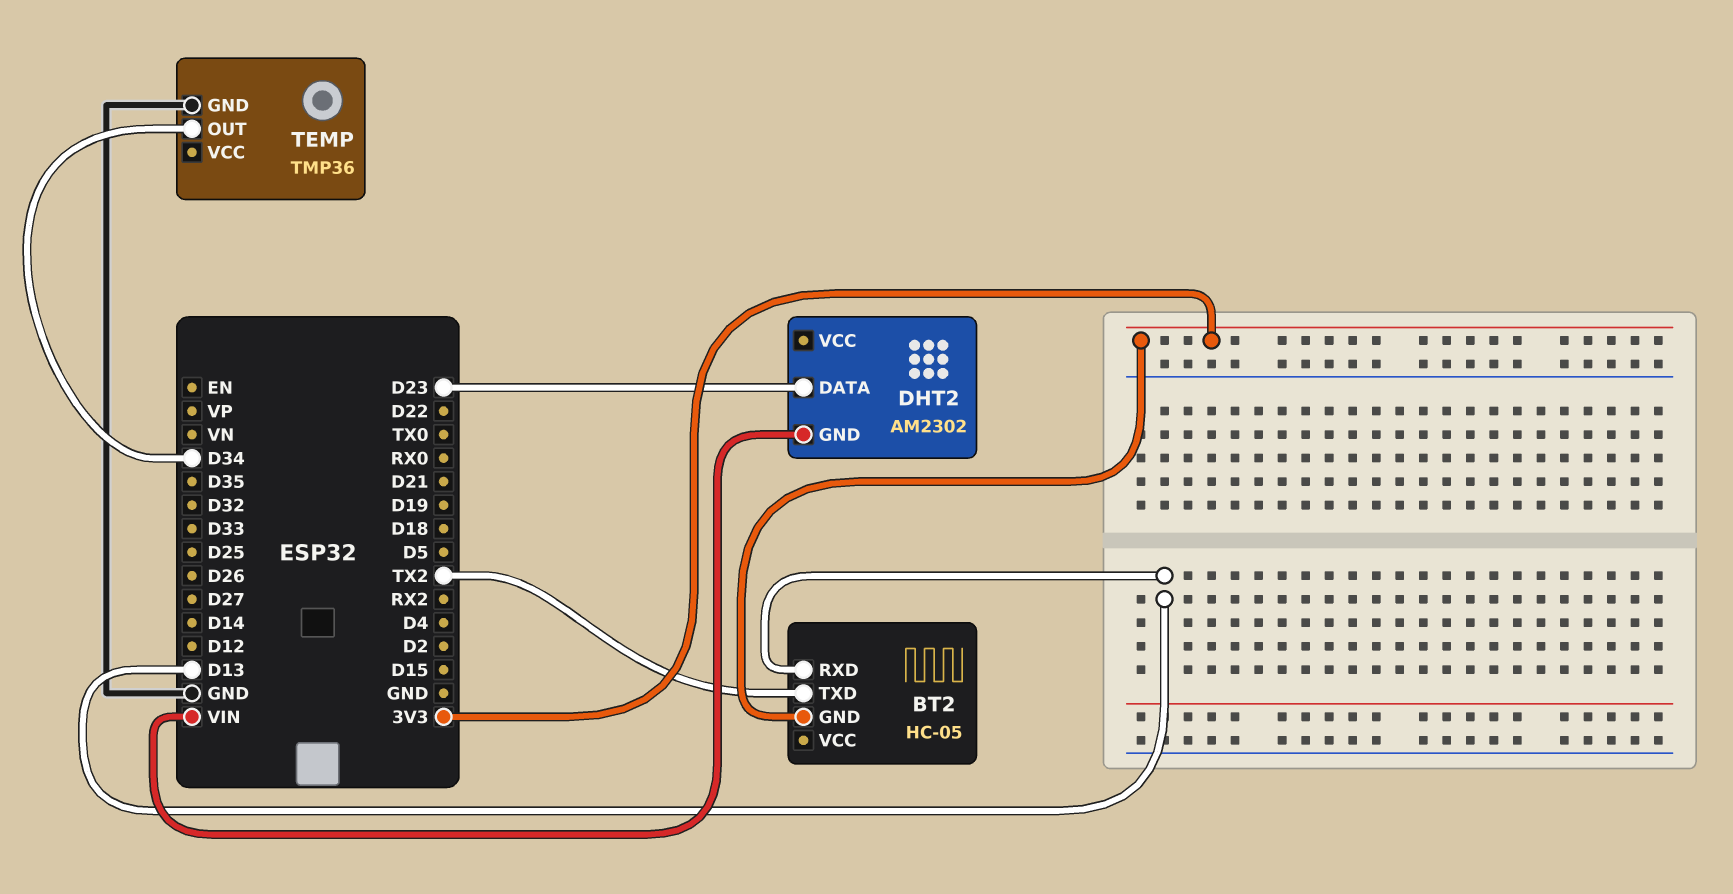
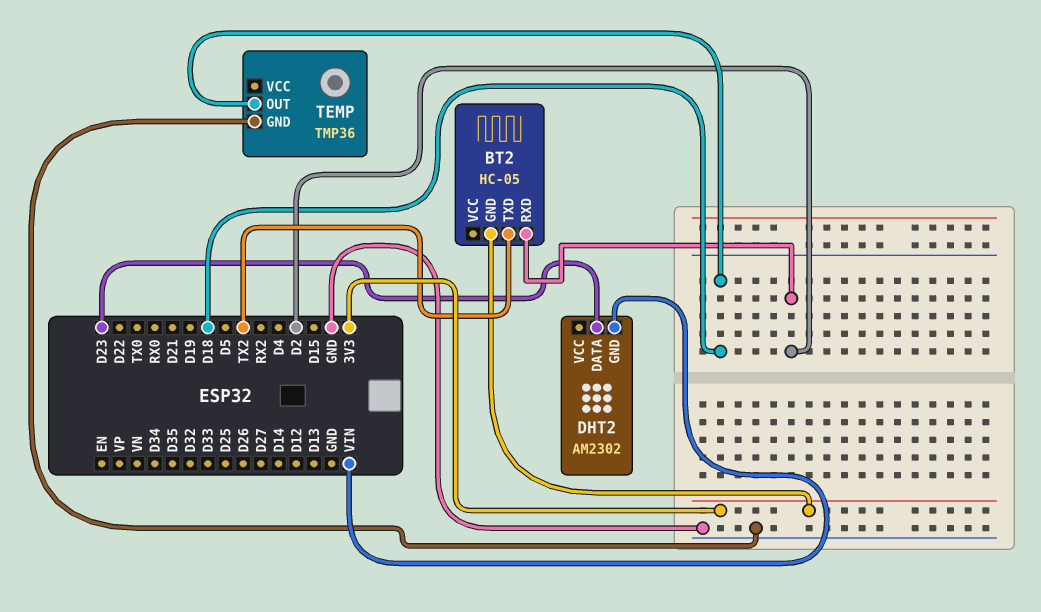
BT2 pin RXD: D13 -> D2
TEMP pin OUT: D34 -> D18

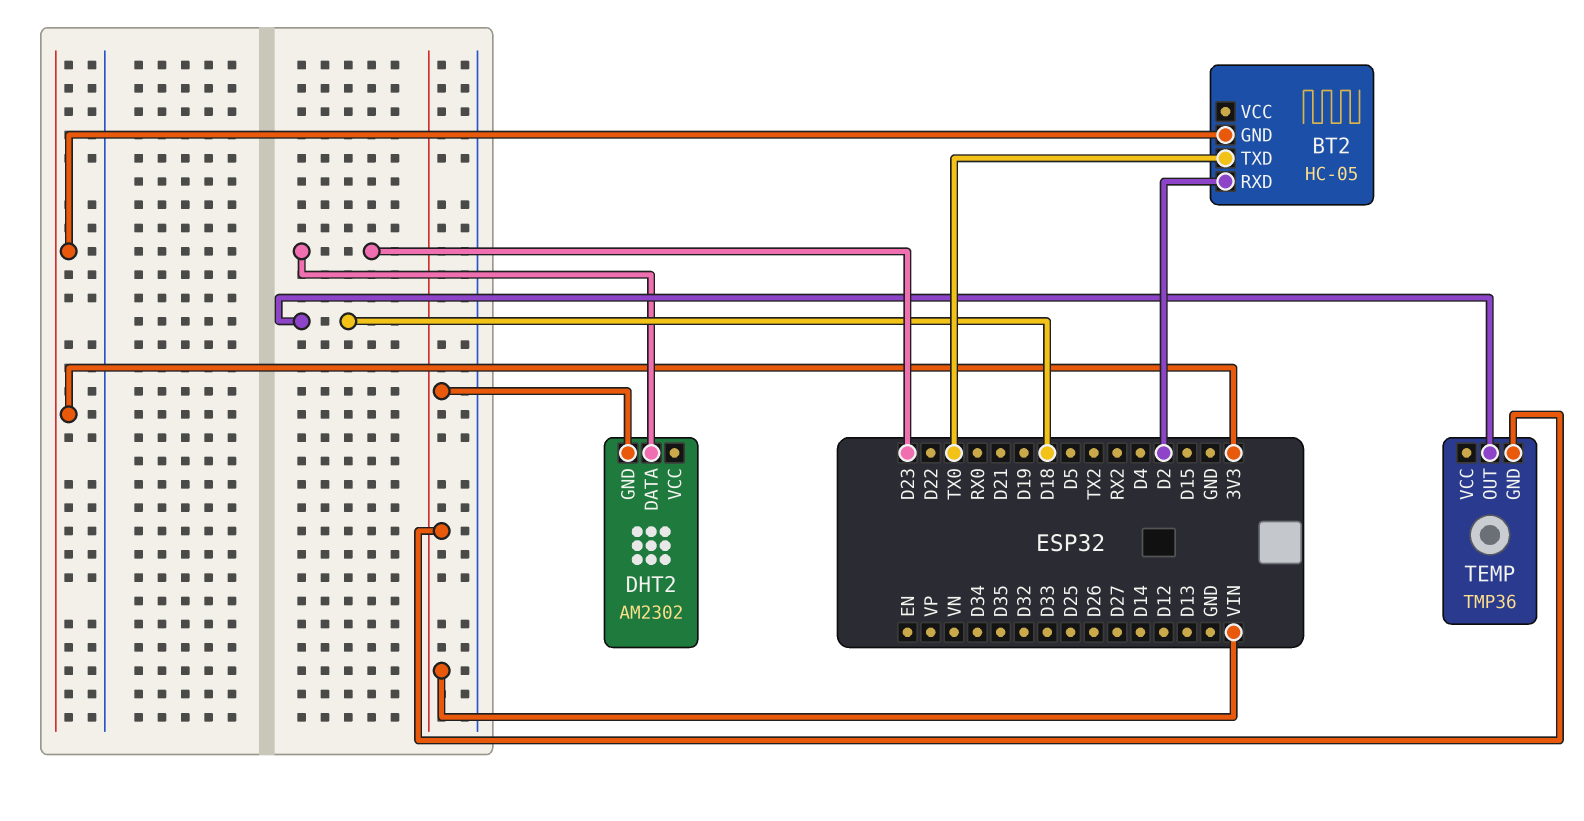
BT2 pin TXD: TX2 -> TX0
TEMP pin GND: GND -> VIN

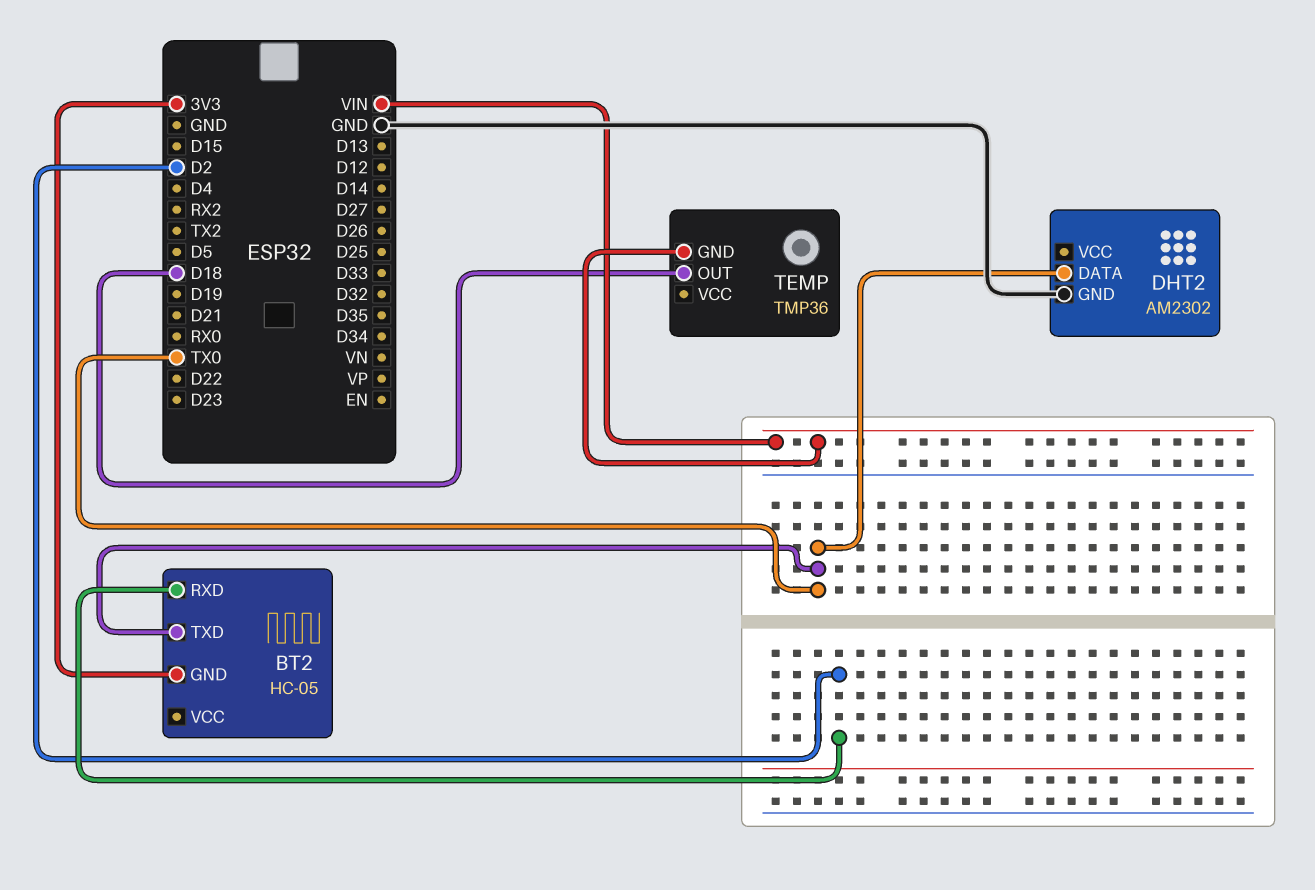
DHT2 pin DATA: D23 -> TX0
DHT2 pin GND: VIN -> GND

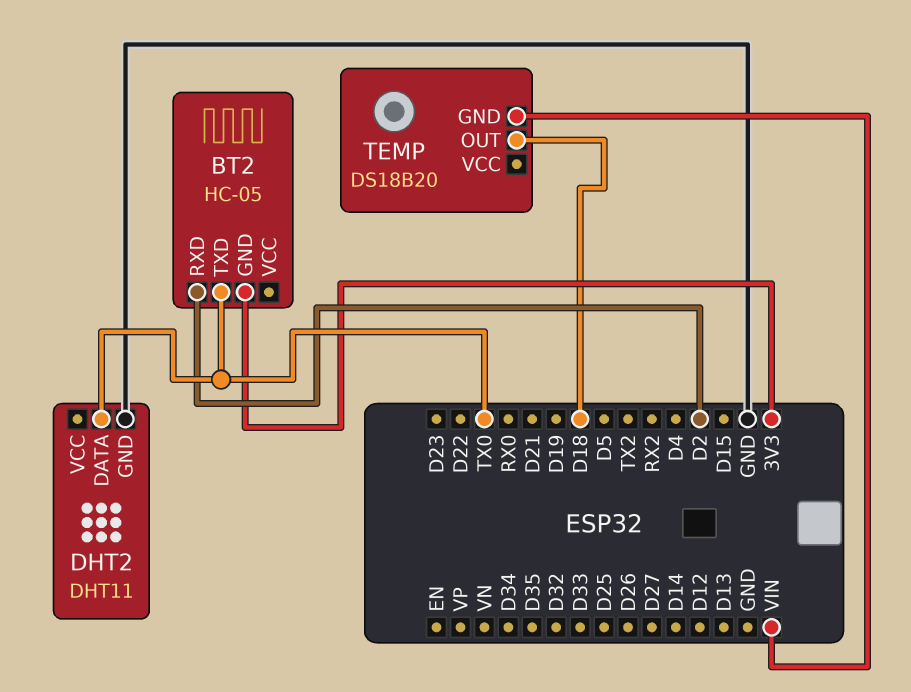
DHT2: AM2302 -> DHT11
TEMP: TMP36 -> DS18B20

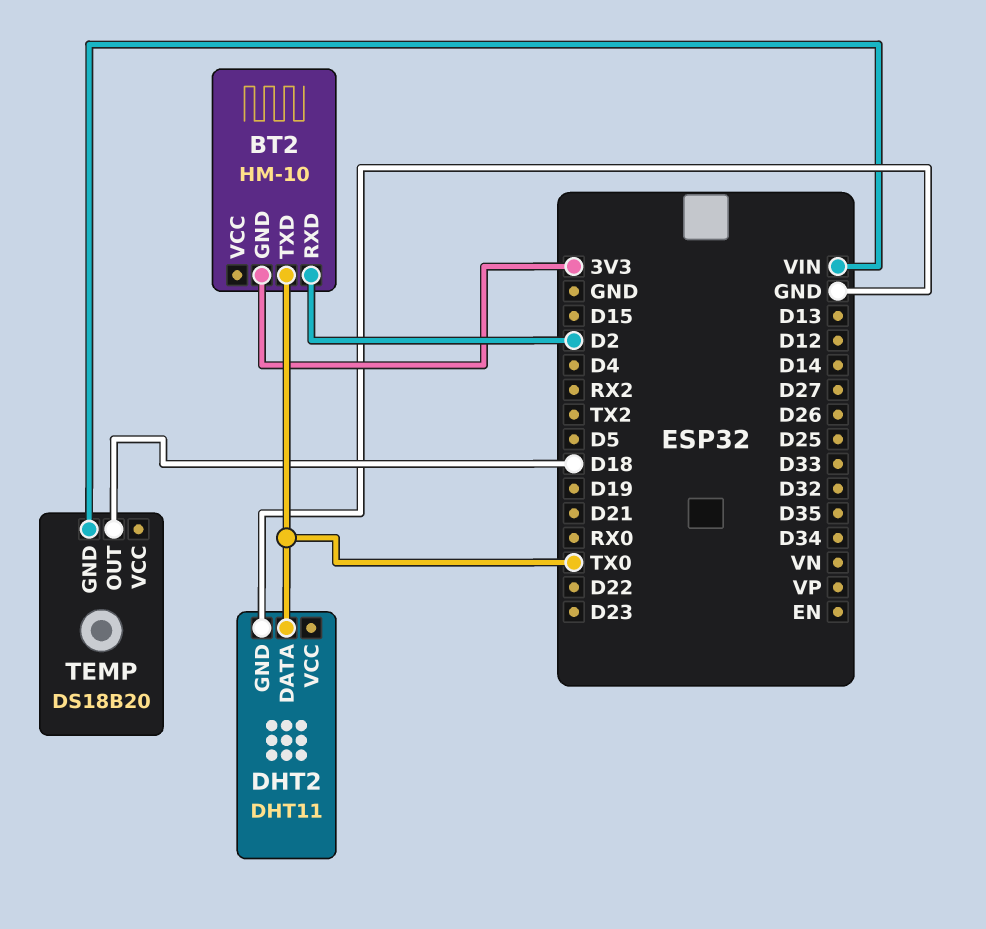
BT2: HC-05 -> HM-10

